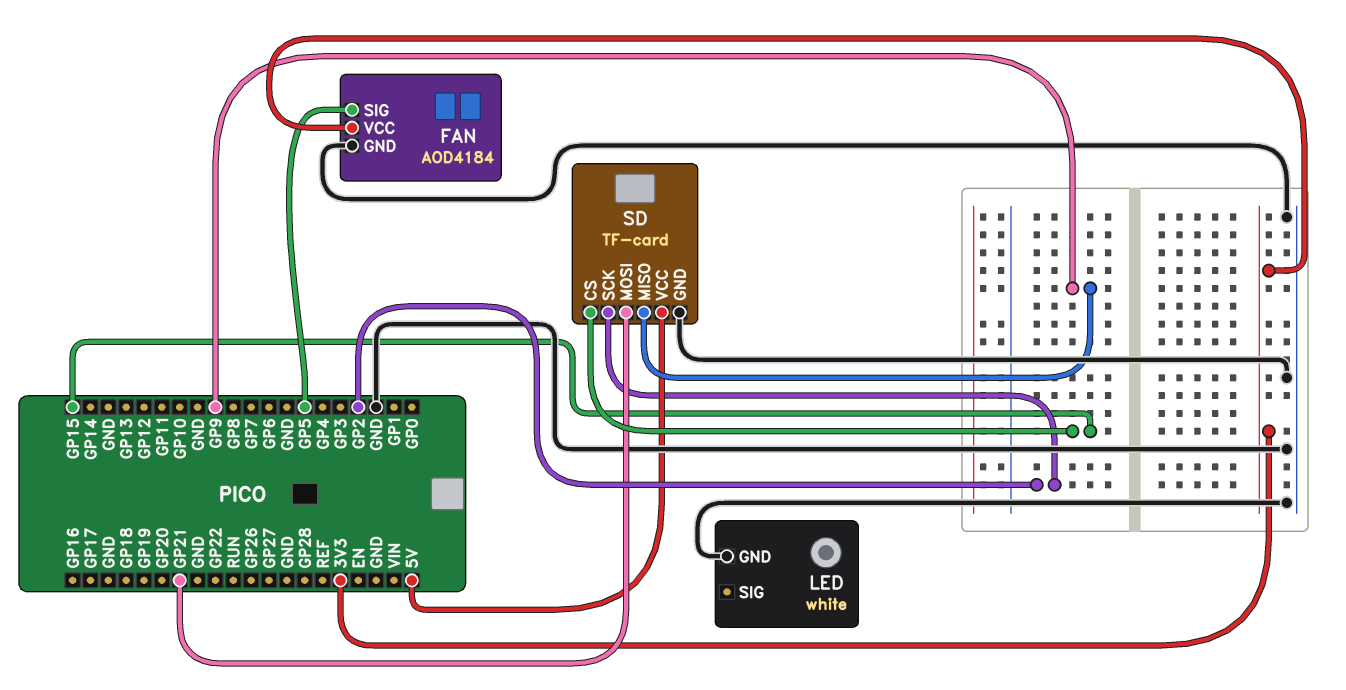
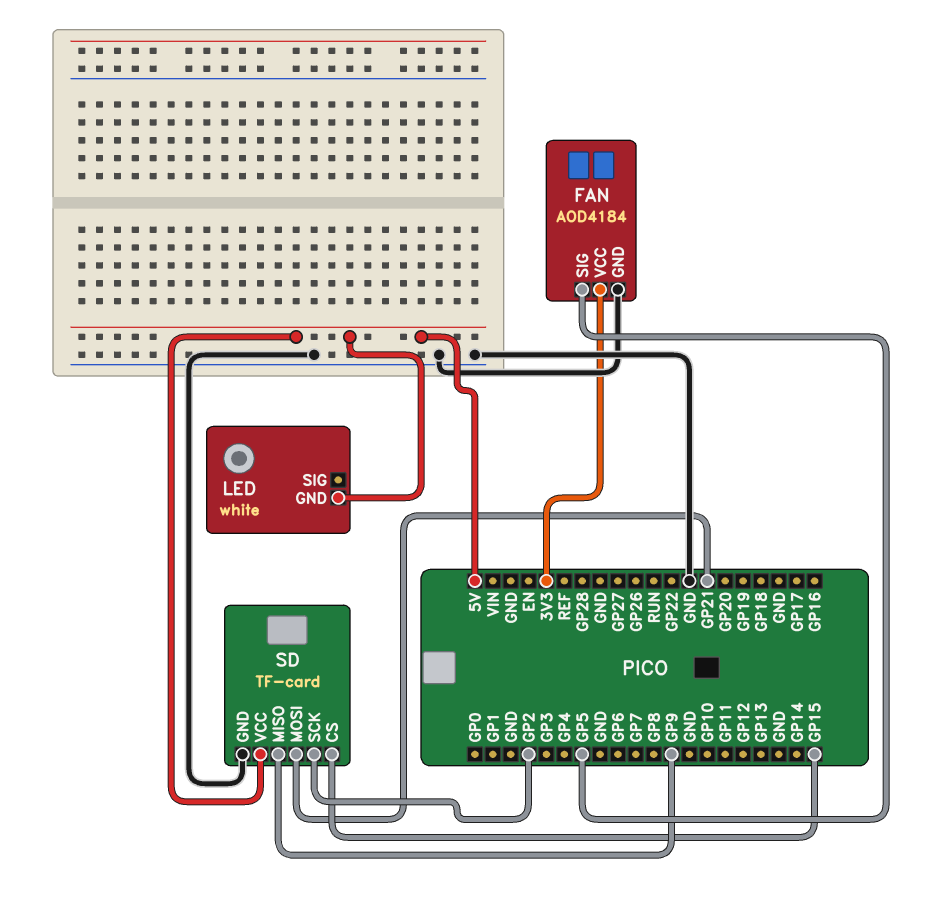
LED pin GND: GND -> 5V

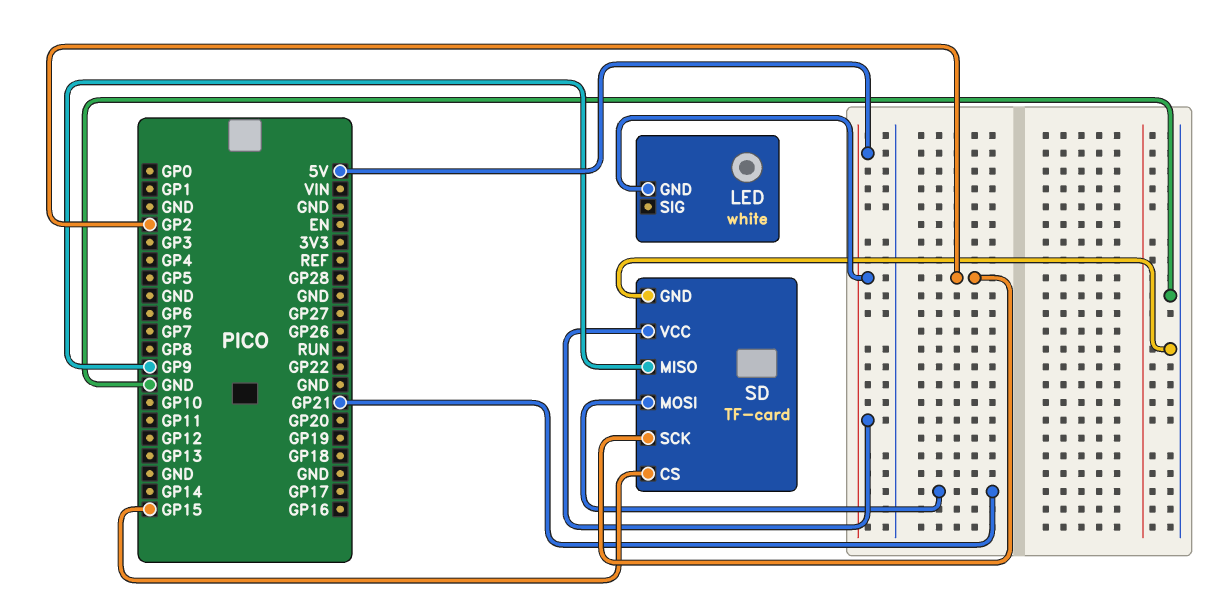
FAN: AOD4184 -> none
FAN pin GND: GND -> none
FAN pin SIG: GP5 -> none
FAN pin VCC: 3V3 -> none

